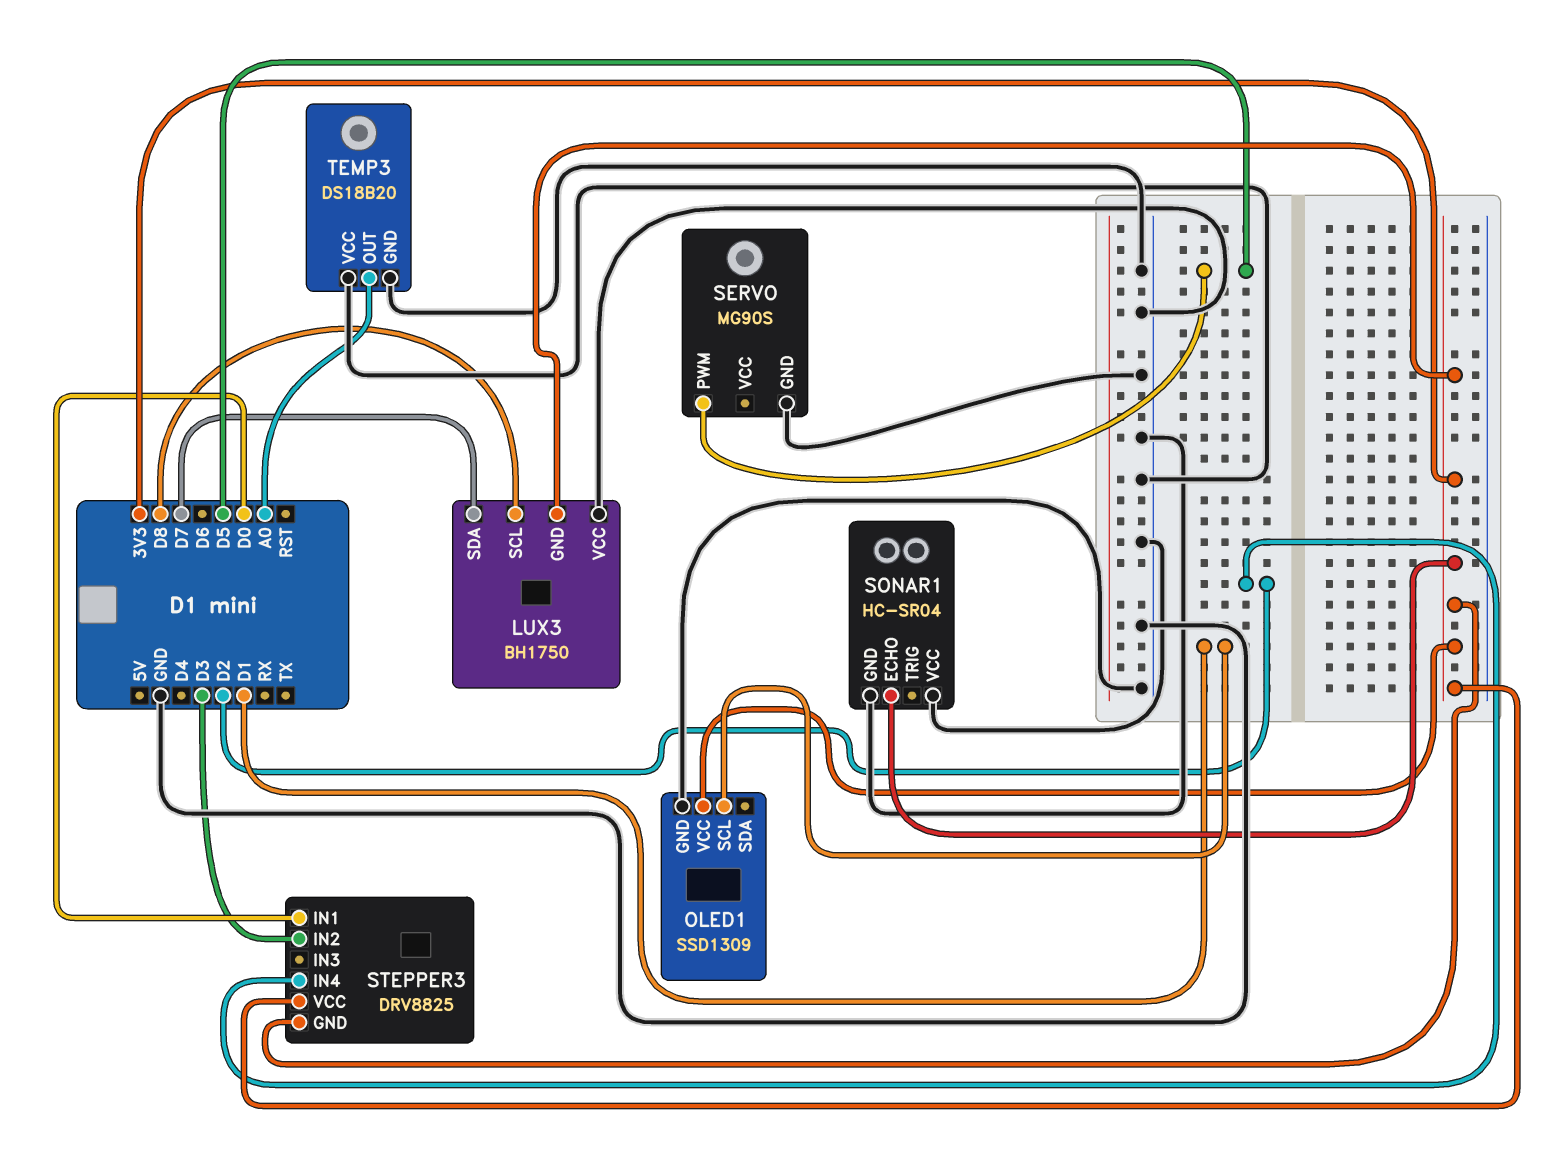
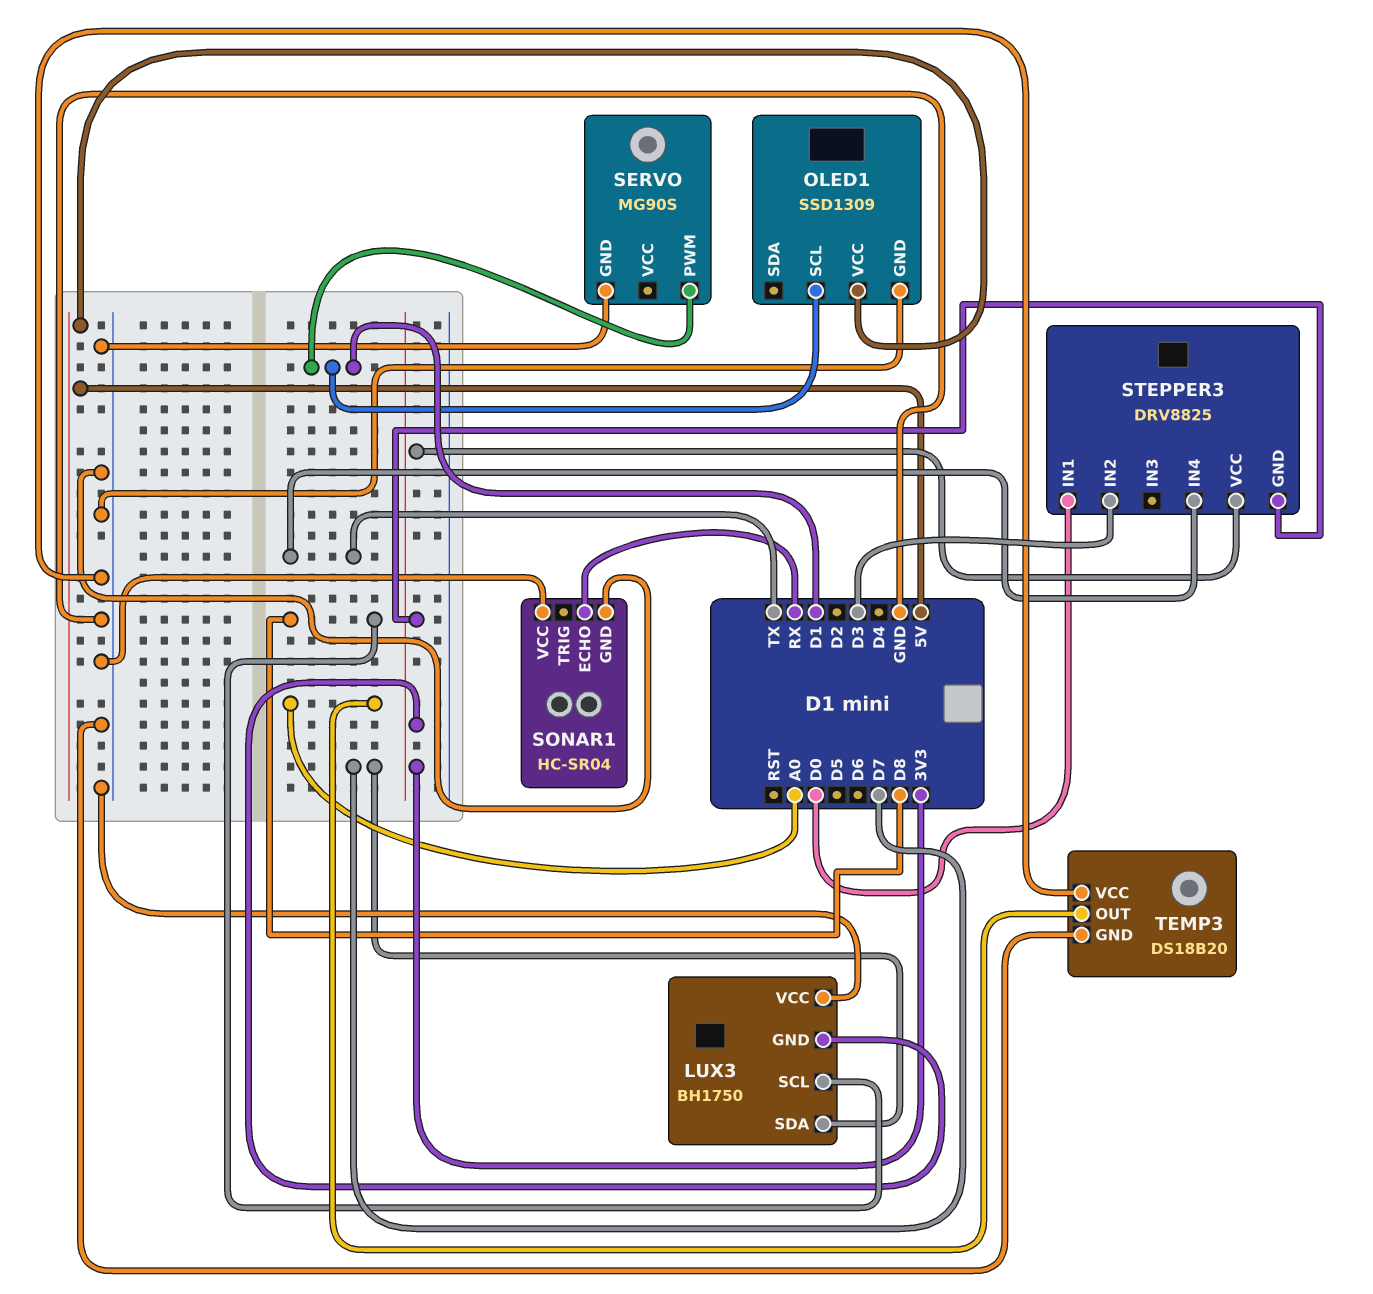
OLED1 pin VCC: 3V3 -> 5V
SERVO pin PWM: D5 -> D1
SONAR1 pin ECHO: 3V3 -> RX
STEPPER3 pin IN4: D2 -> TX

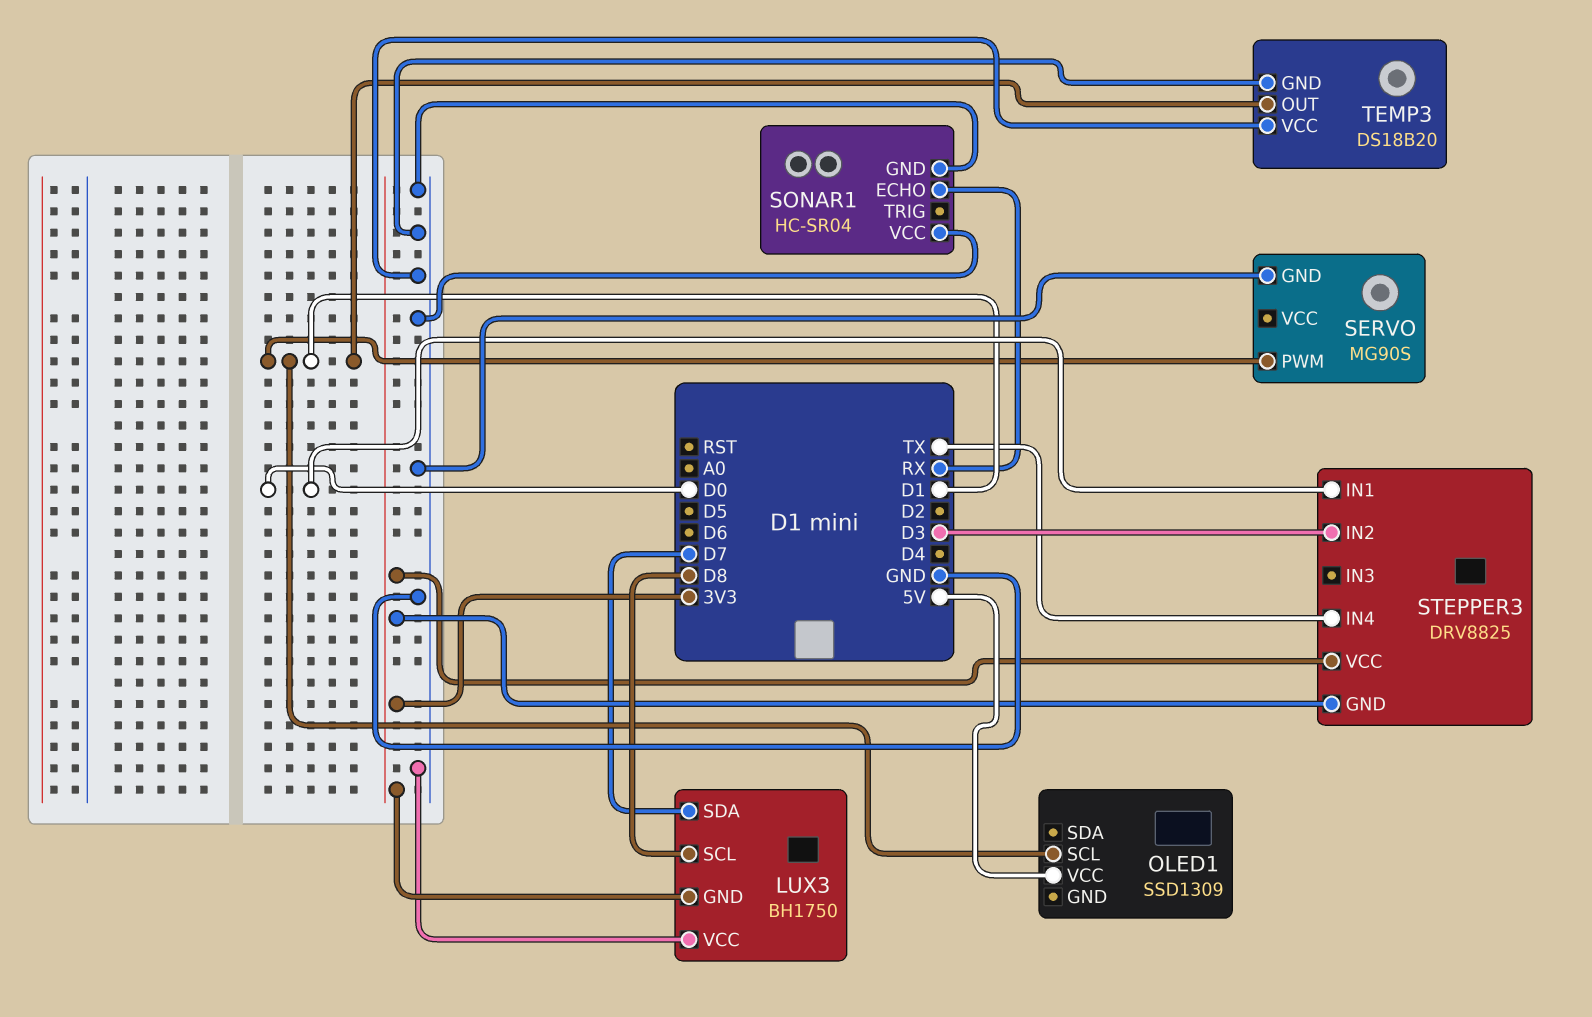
OLED1 pin GND: GND -> none
TEMP3 pin OUT: A0 -> D1

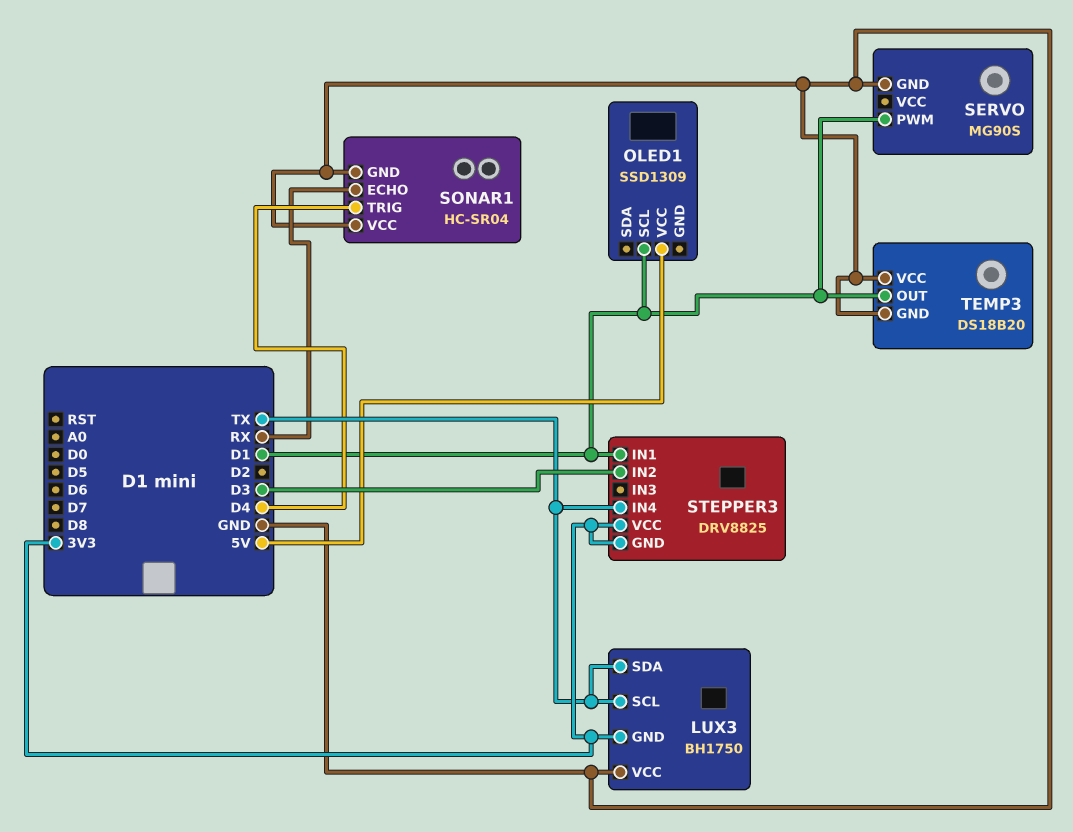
LUX3 pin SCL: D8 -> TX
LUX3 pin SDA: D7 -> TX
SONAR1 pin TRIG: none -> D4
STEPPER3 pin IN1: D0 -> D1

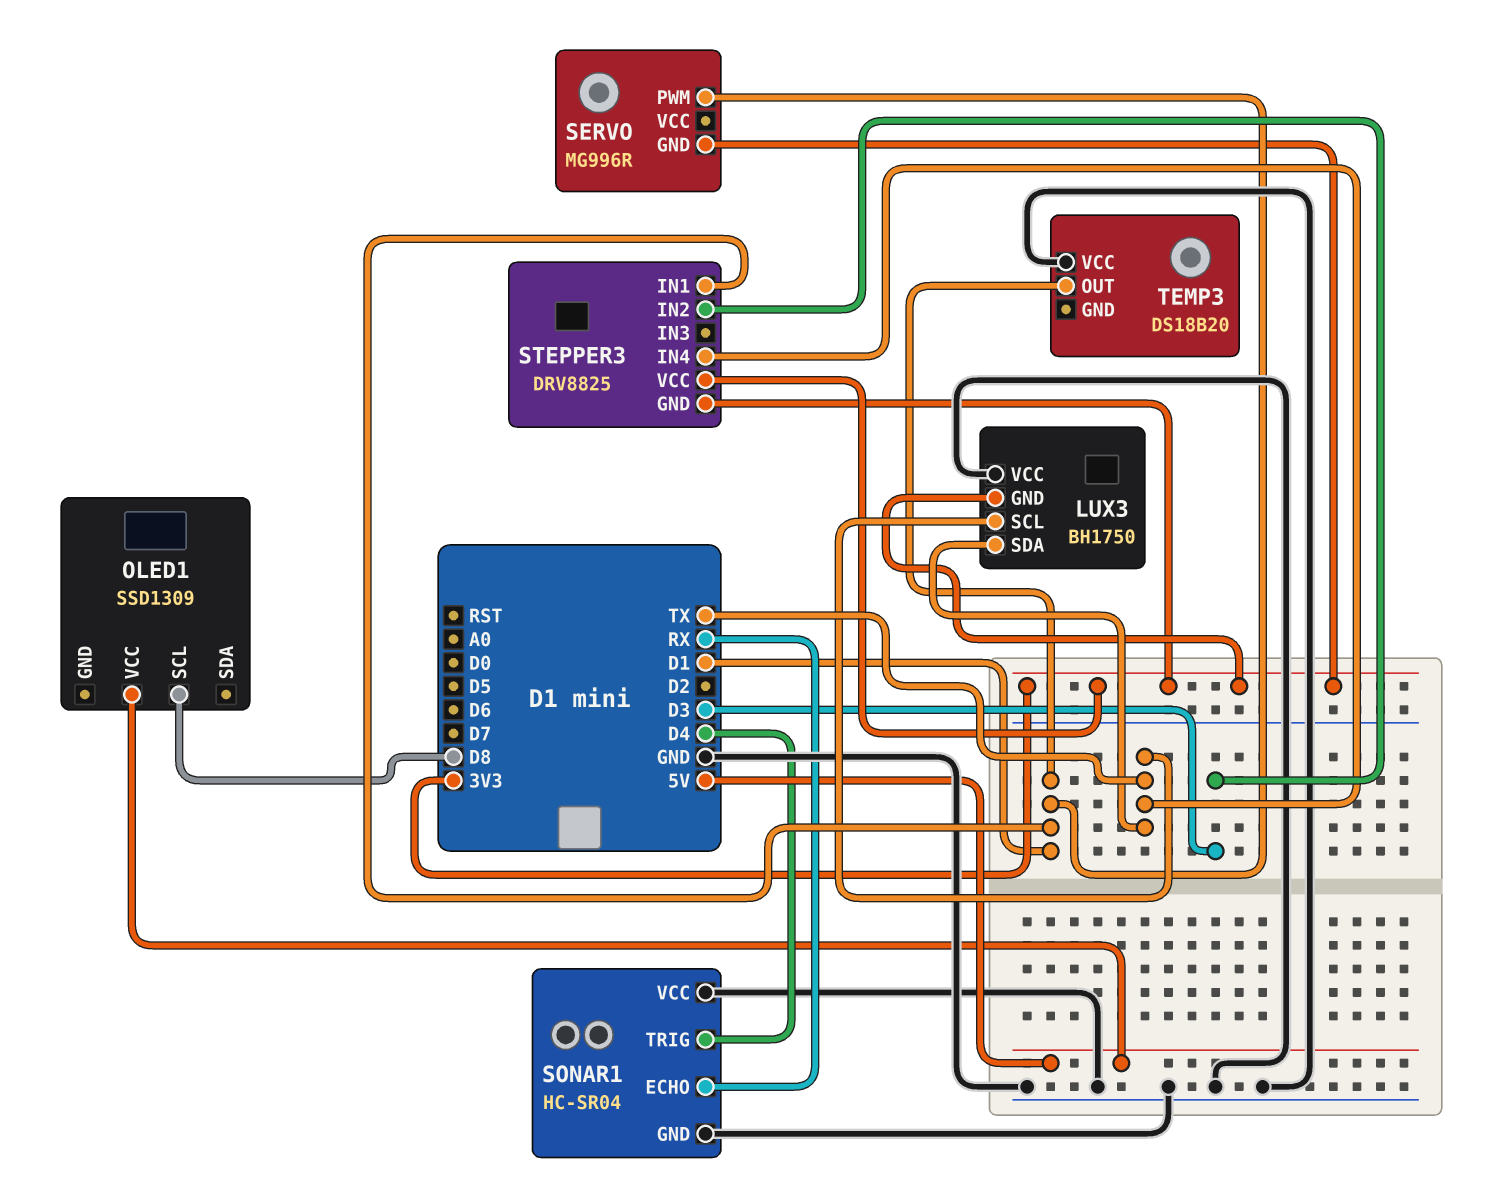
OLED1 pin SCL: D1 -> D8
SERVO: MG90S -> MG996R
SERVO pin GND: GND -> 3V3
TEMP3 pin GND: GND -> none

